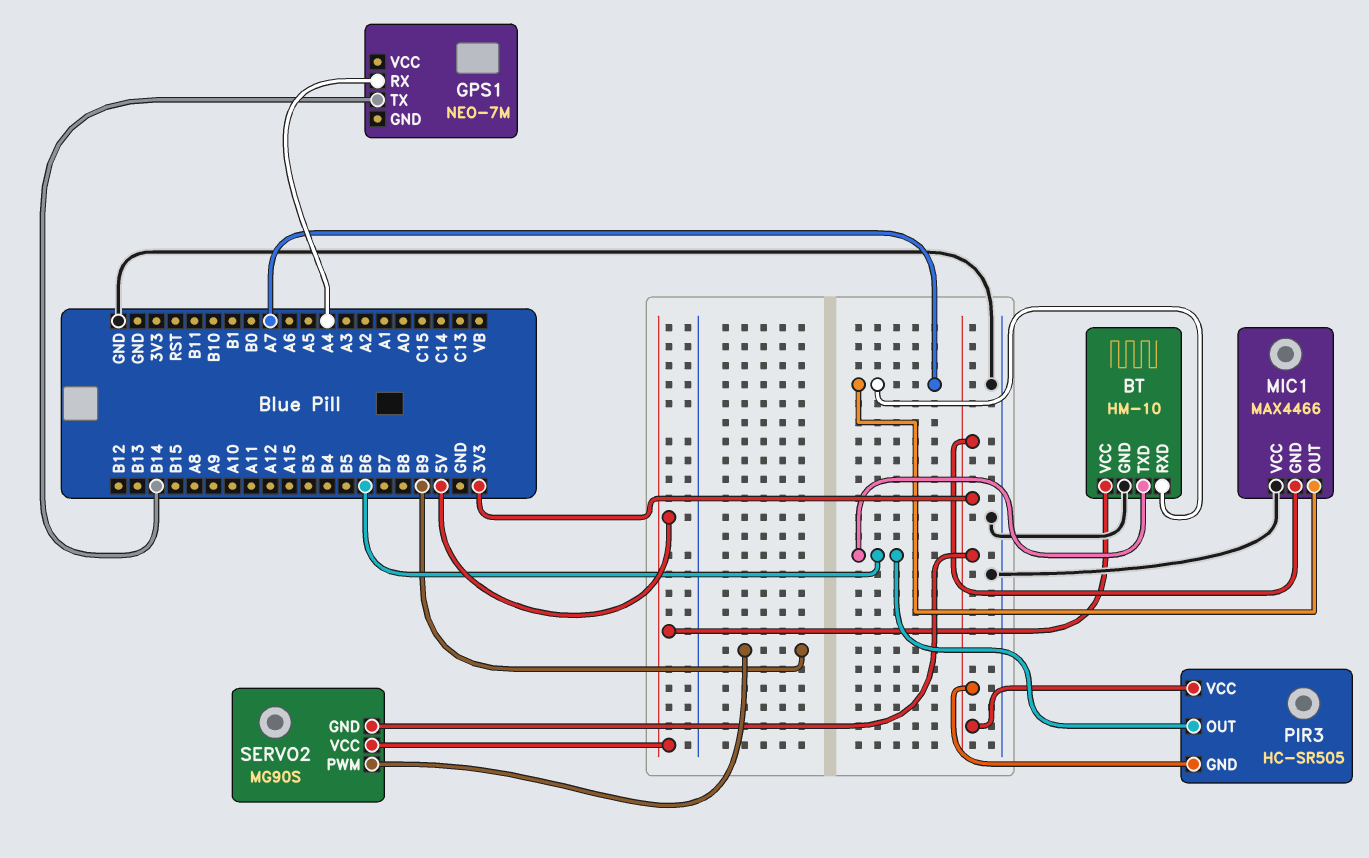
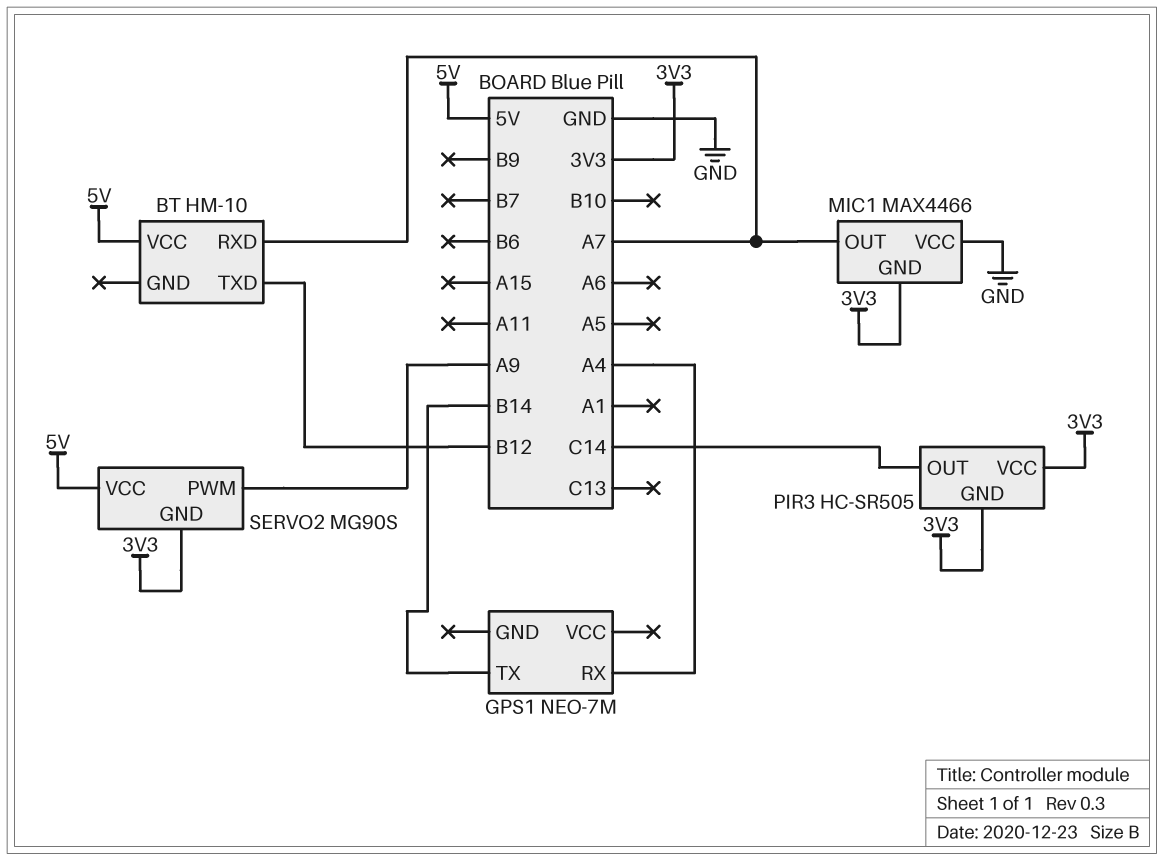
BT pin GND: GND -> none
BT pin TXD: B6 -> B12
PIR3 pin OUT: B6 -> C14
SERVO2 pin PWM: B9 -> A9

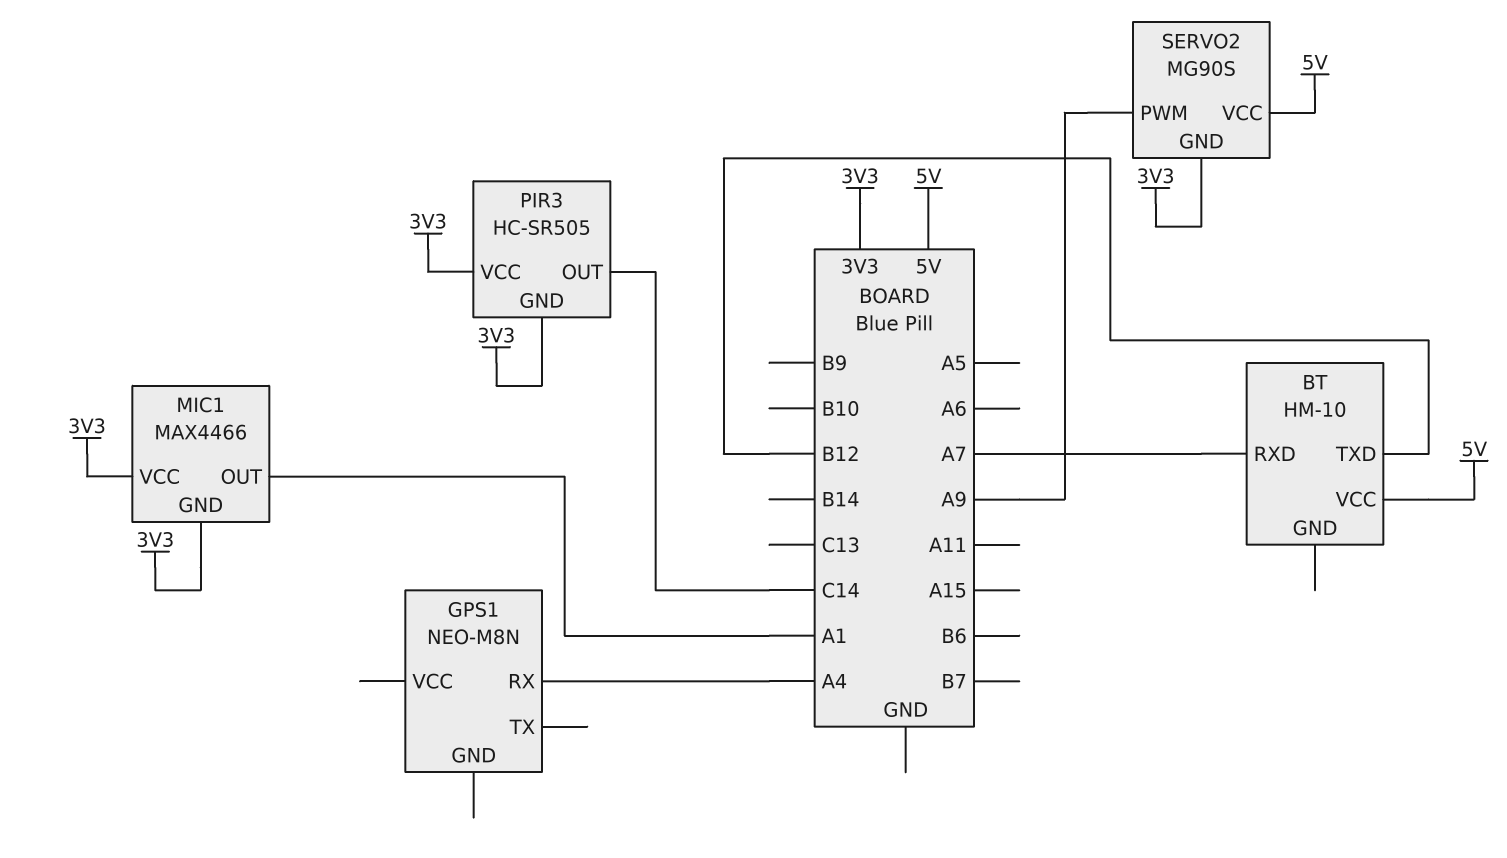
GPS1: NEO-7M -> NEO-M8N
GPS1 pin TX: B14 -> none
MIC1 pin OUT: A7 -> A1
MIC1 pin VCC: GND -> 3V3

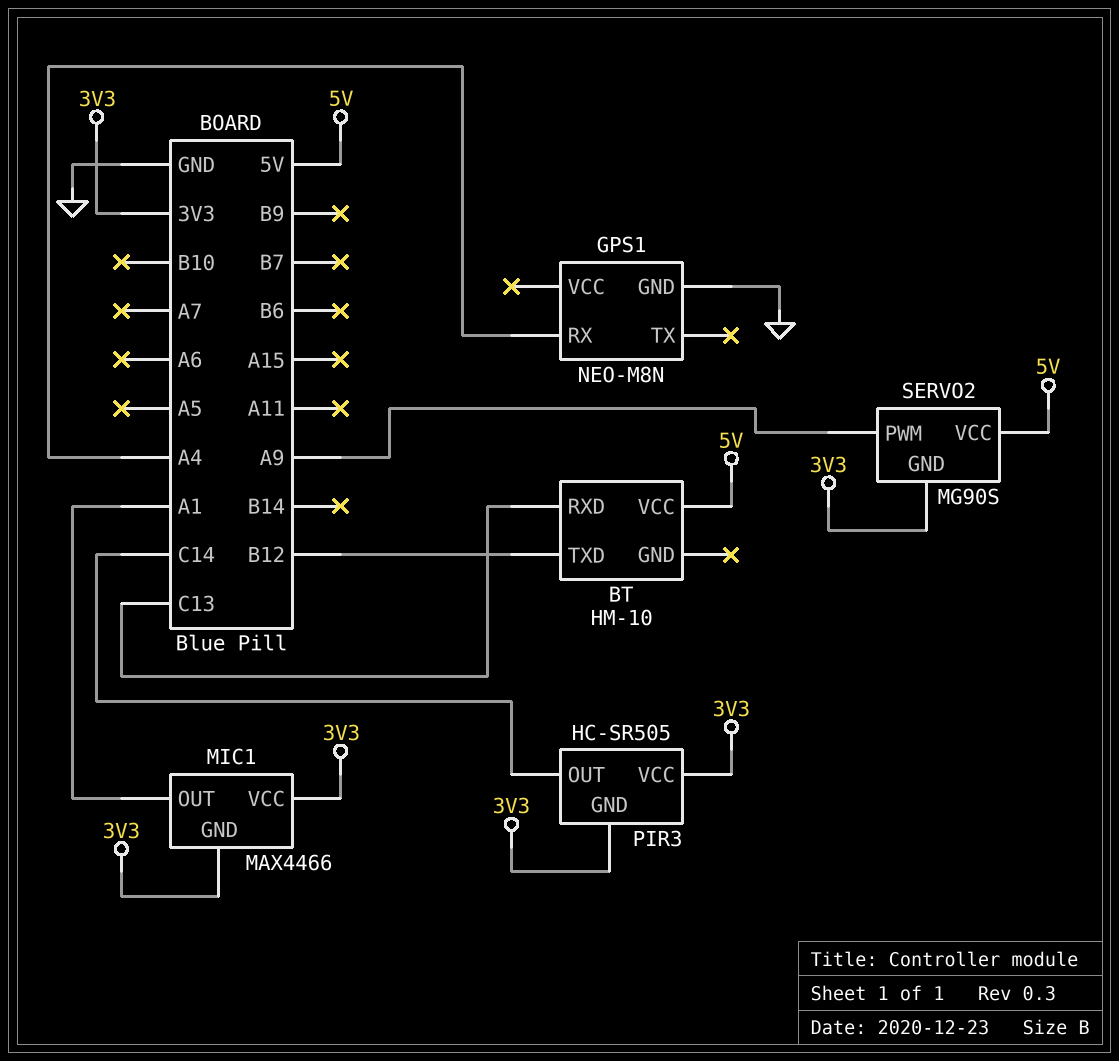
BT pin RXD: A7 -> C13
GPS1 pin GND: none -> GND

